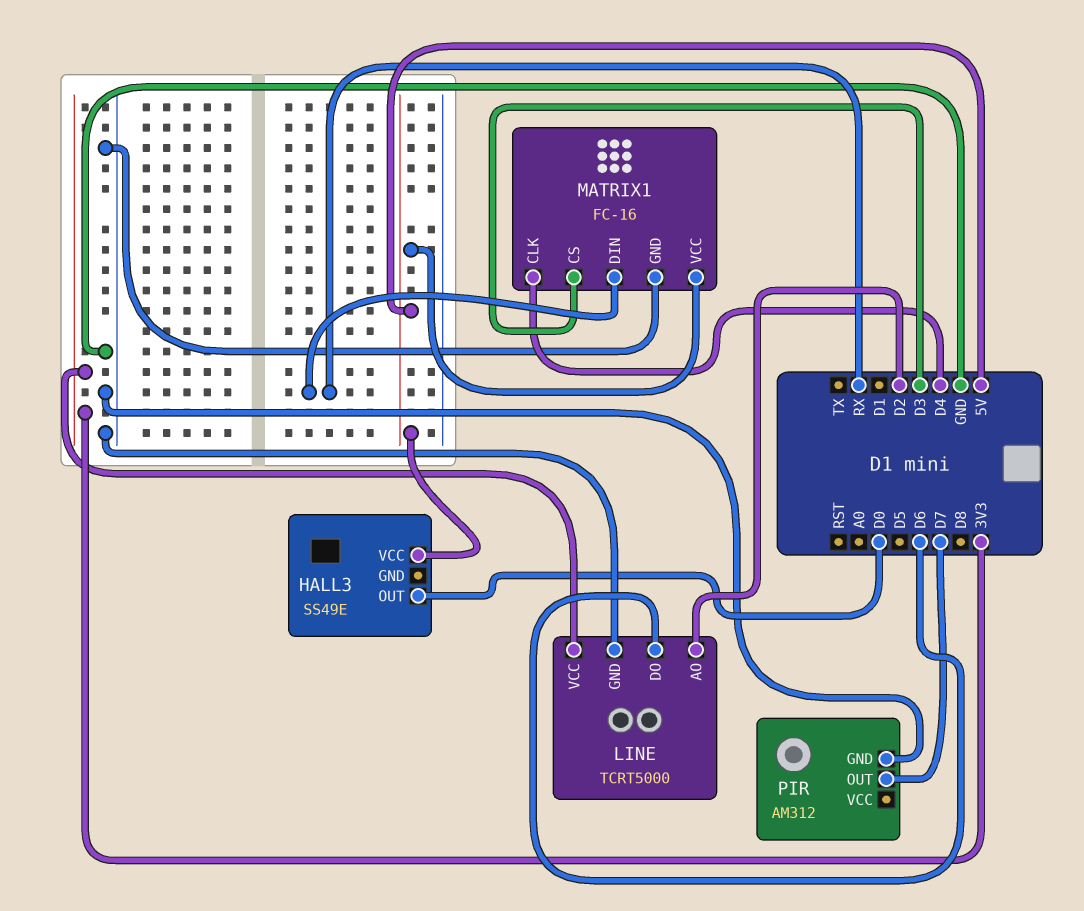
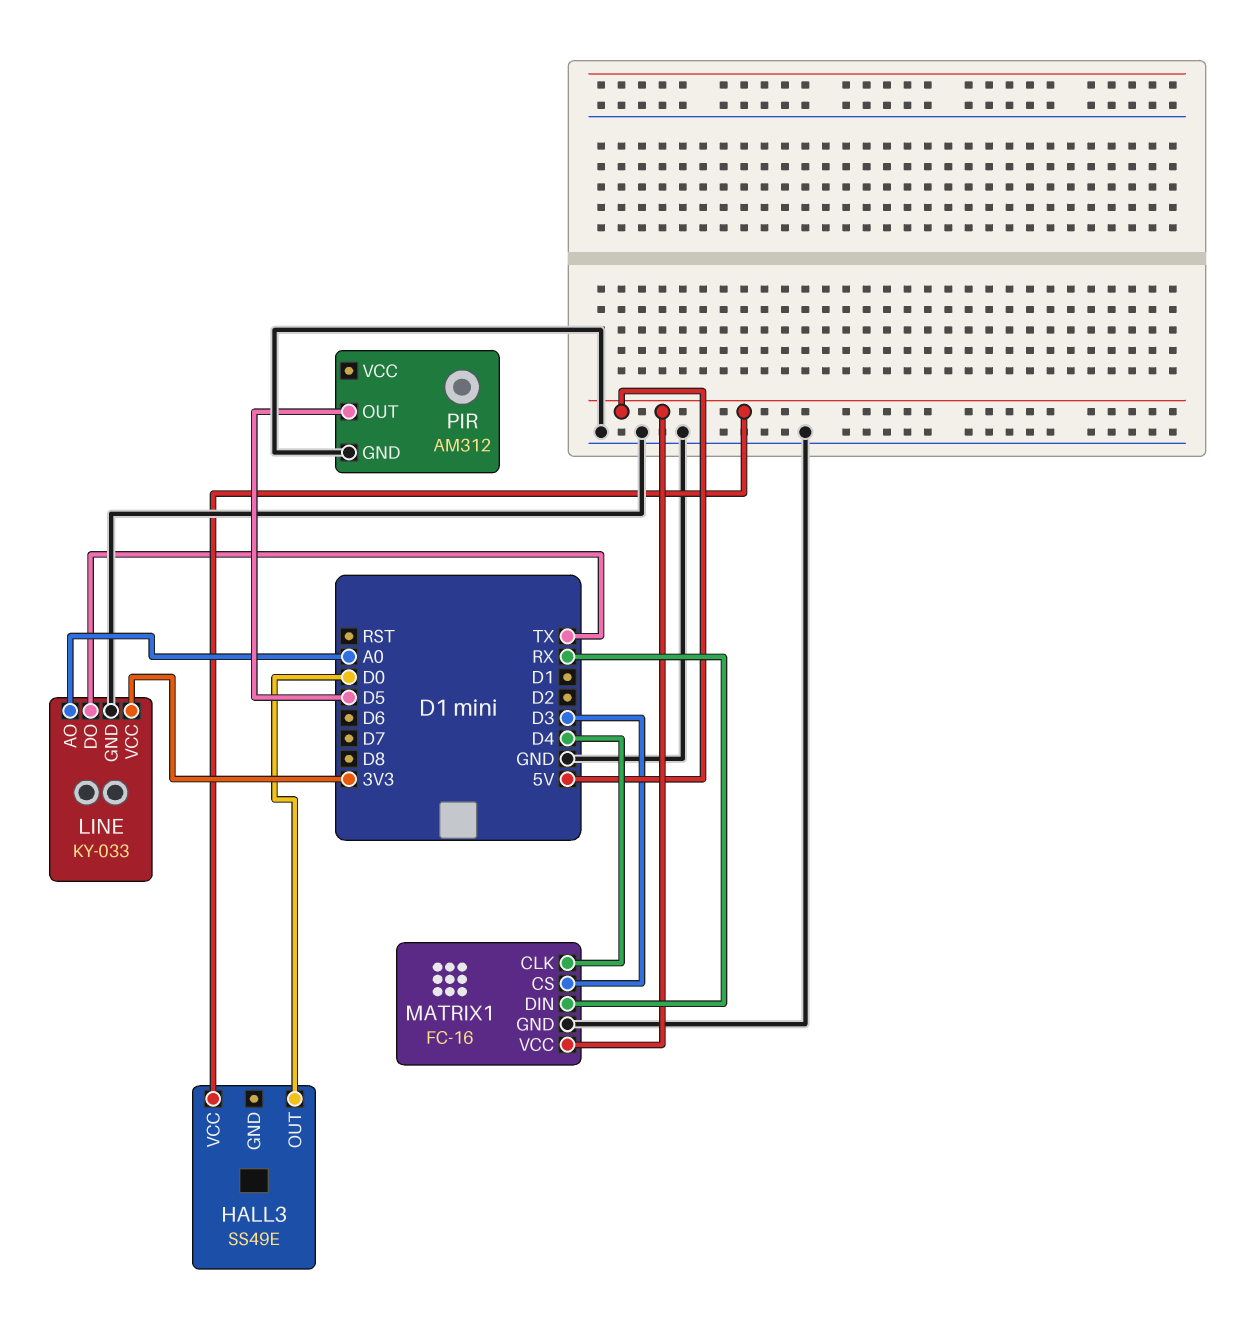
LINE: TCRT5000 -> KY-033
LINE pin AO: D2 -> A0
LINE pin DO: D6 -> TX
PIR pin OUT: D7 -> D5

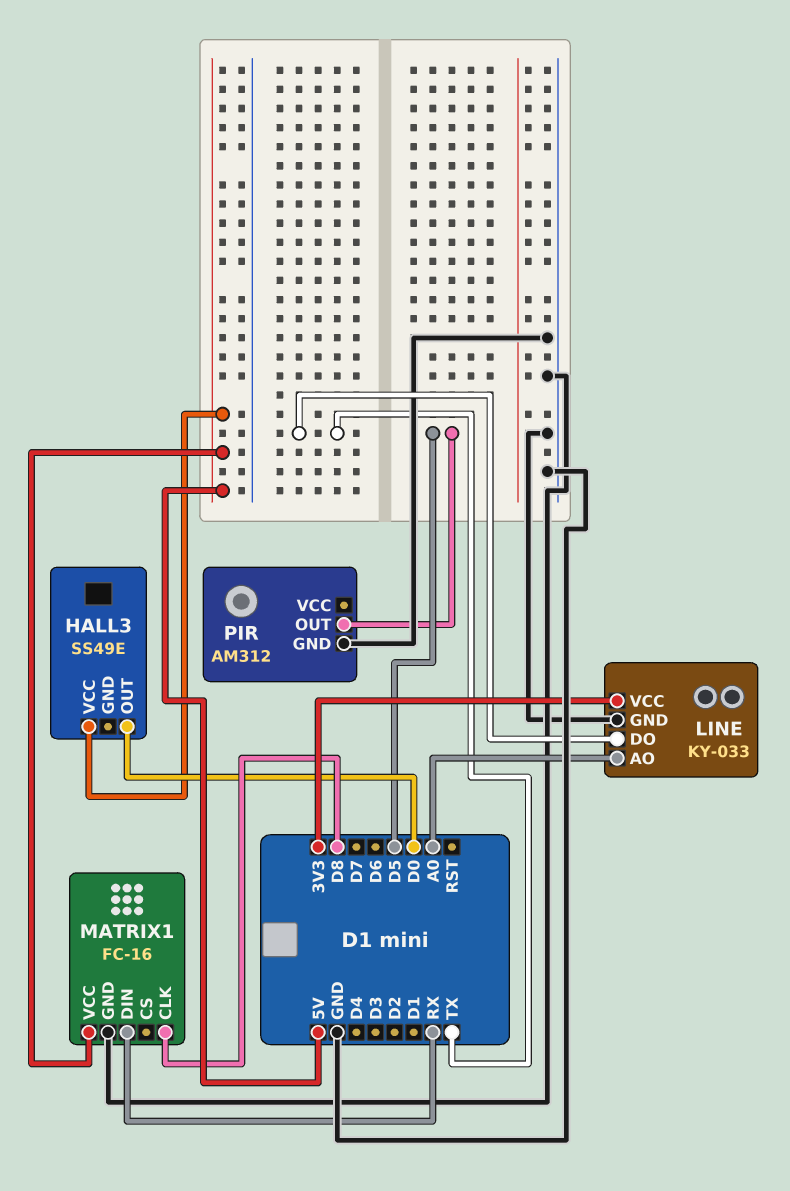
MATRIX1 pin CLK: D4 -> D8
MATRIX1 pin CS: D3 -> none

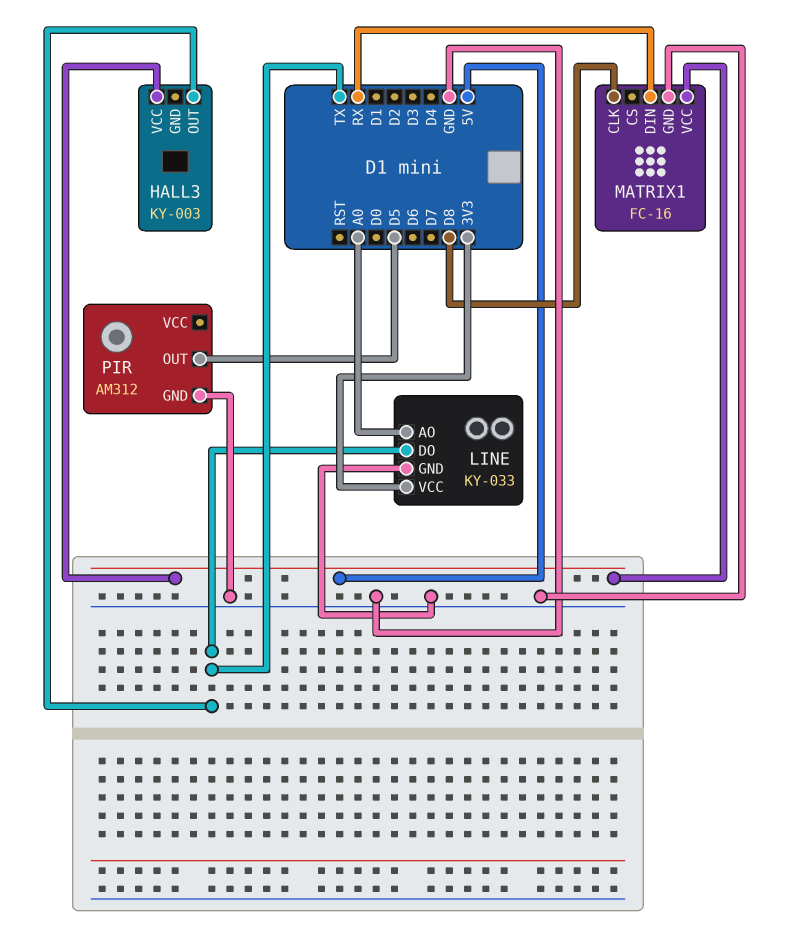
HALL3: SS49E -> KY-003
HALL3 pin OUT: D0 -> TX

